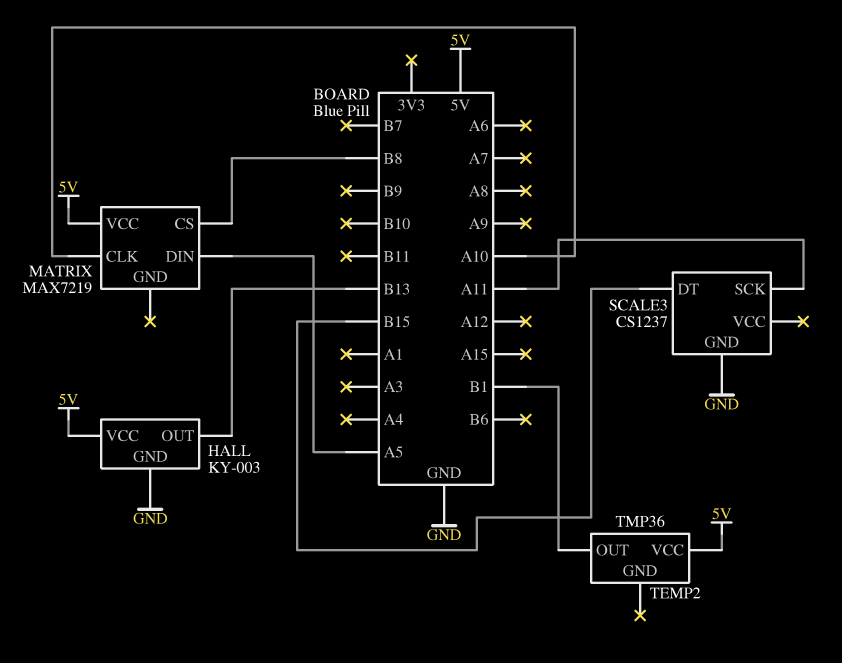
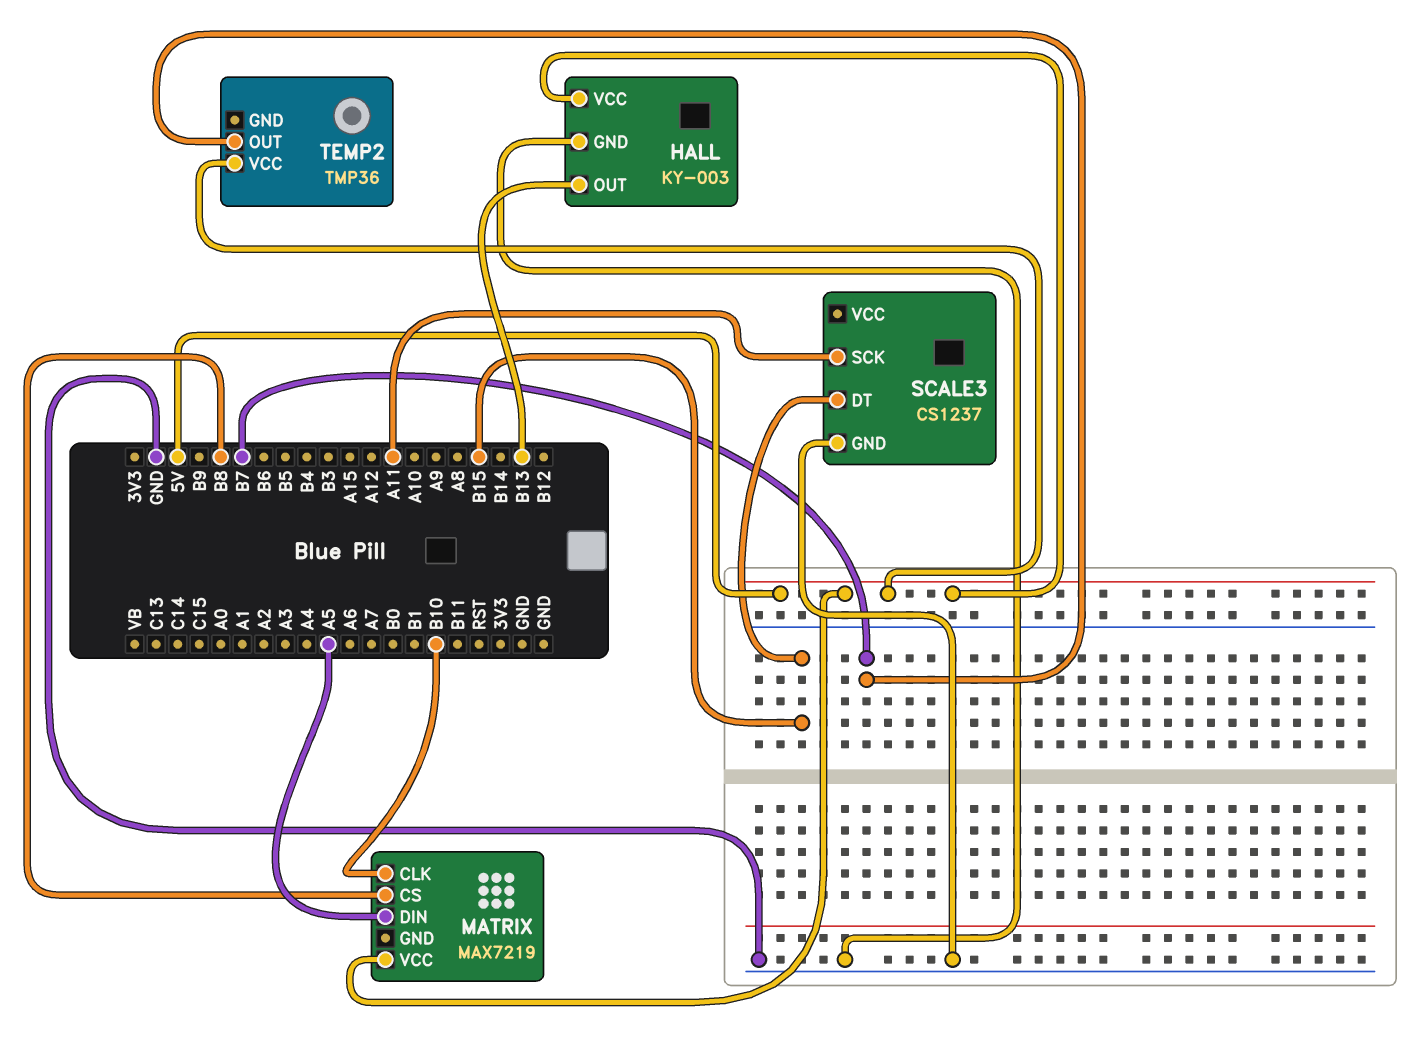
MATRIX pin CLK: A10 -> B10
TEMP2 pin OUT: B1 -> B7

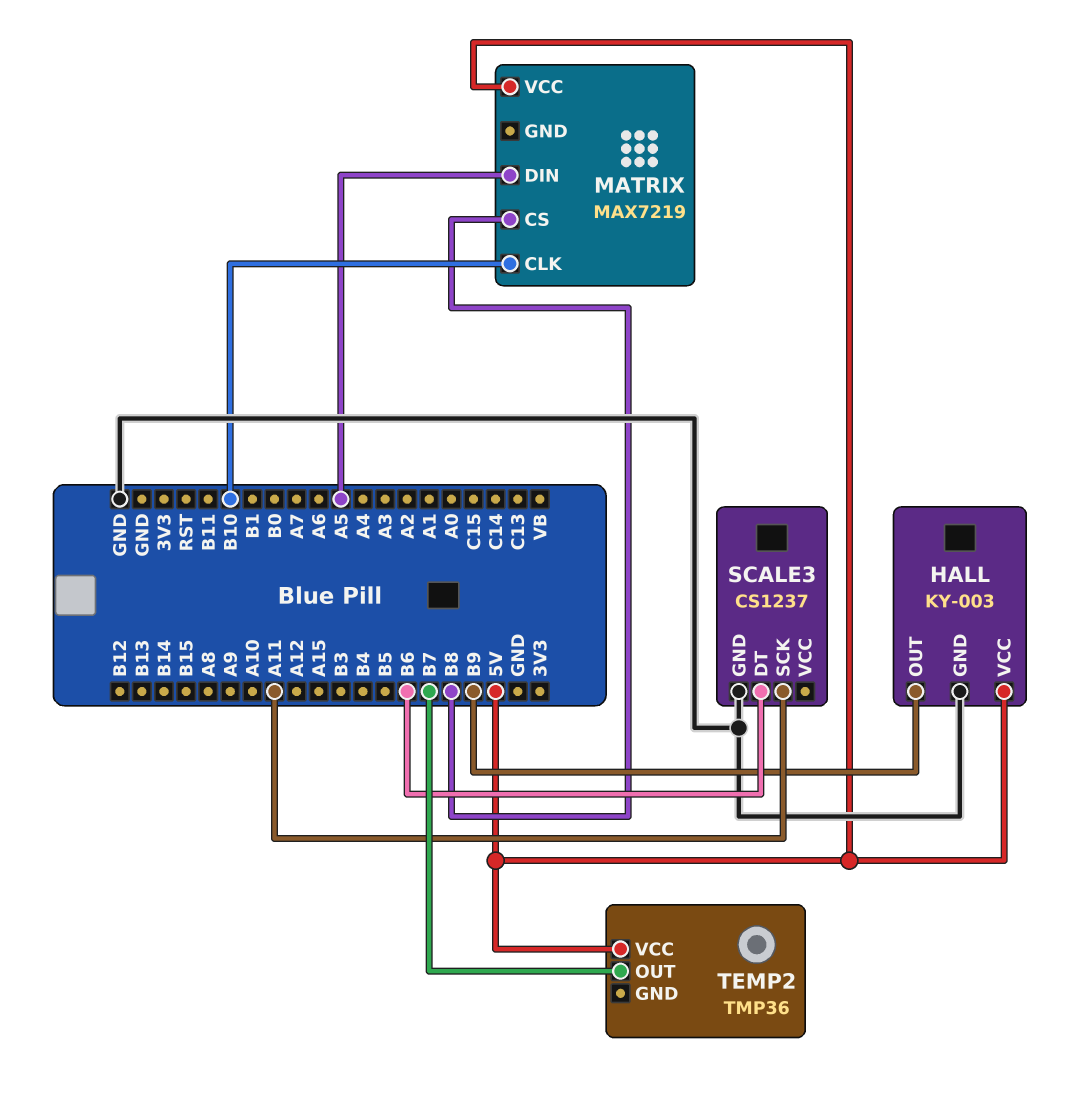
HALL pin OUT: B13 -> B9
SCALE3 pin DT: B15 -> B6

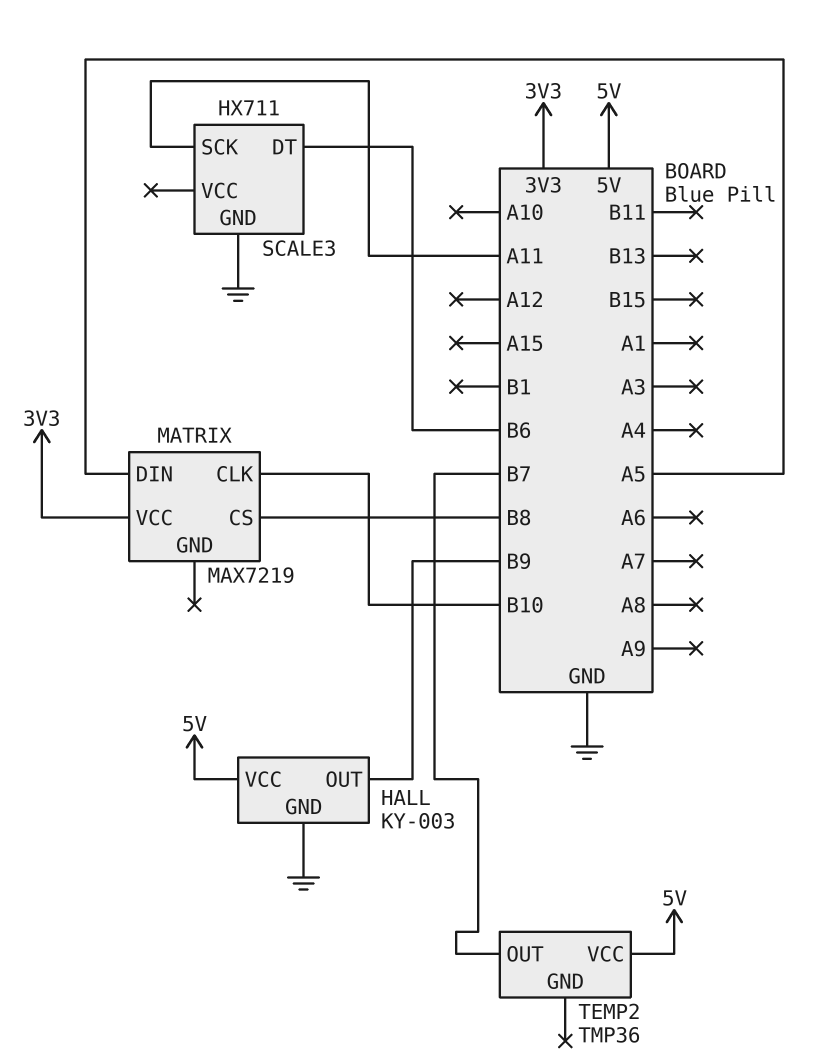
MATRIX pin VCC: 5V -> 3V3
SCALE3: CS1237 -> HX711

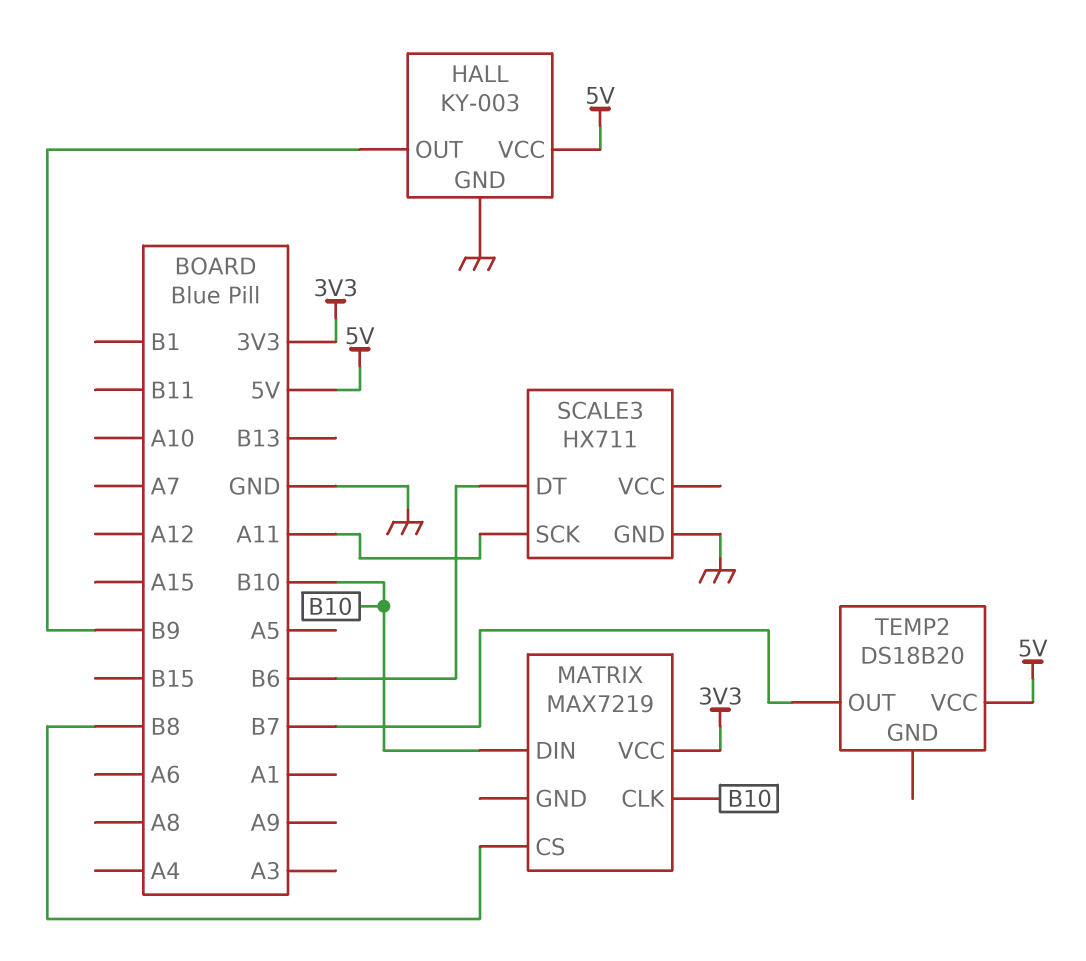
MATRIX pin DIN: A5 -> B10
TEMP2: TMP36 -> DS18B20

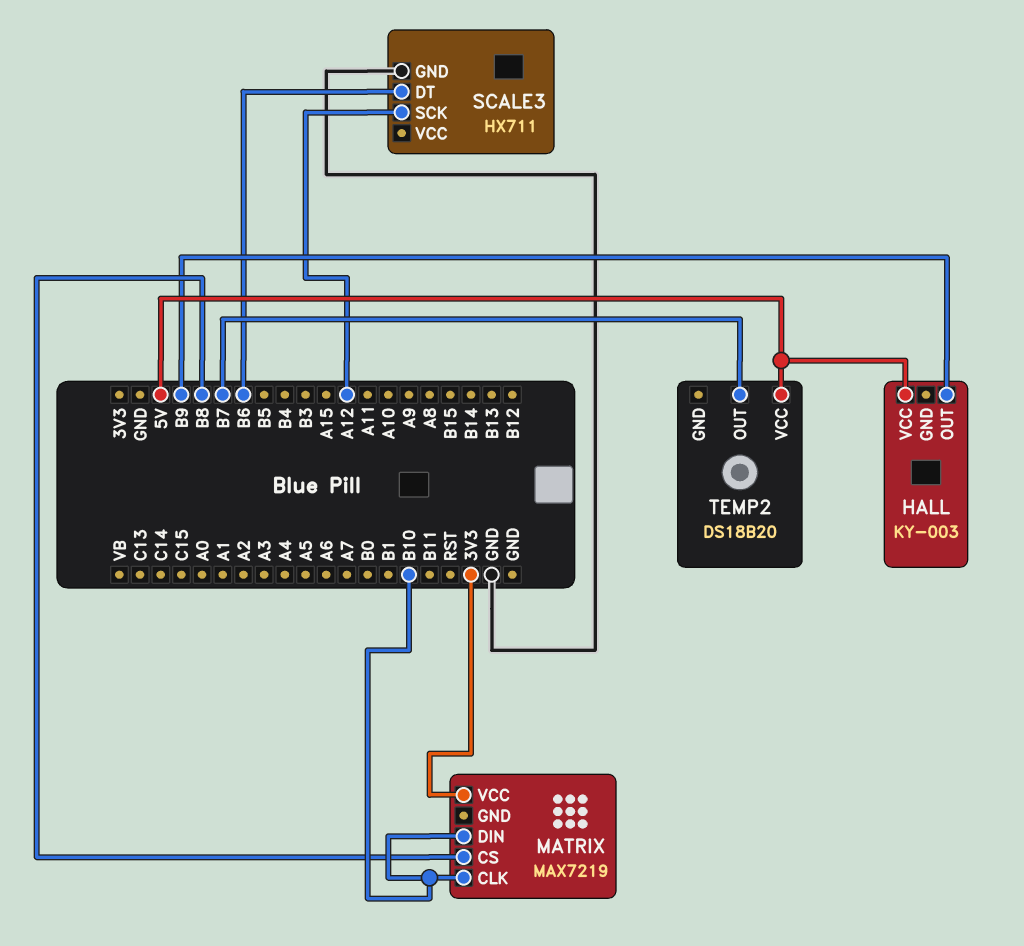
HALL pin GND: GND -> none
SCALE3 pin SCK: A11 -> A12

